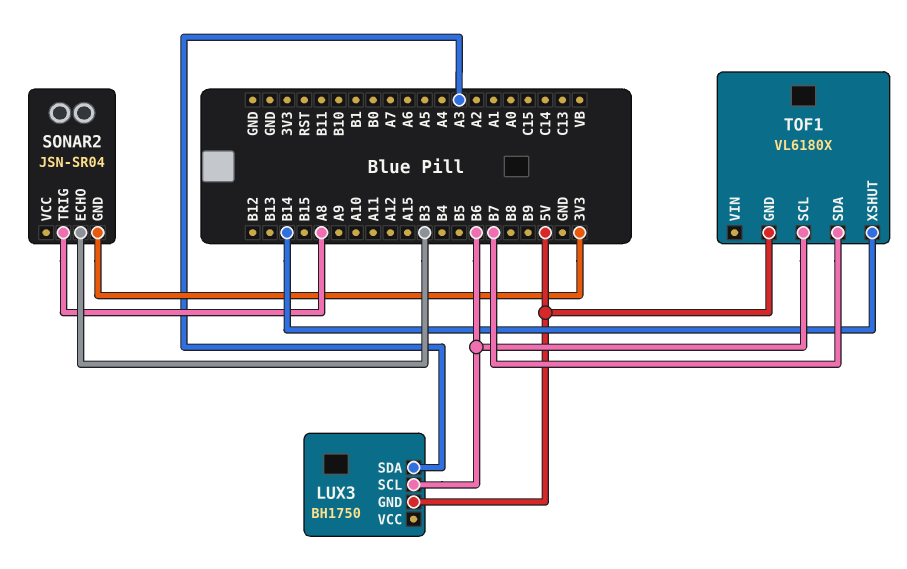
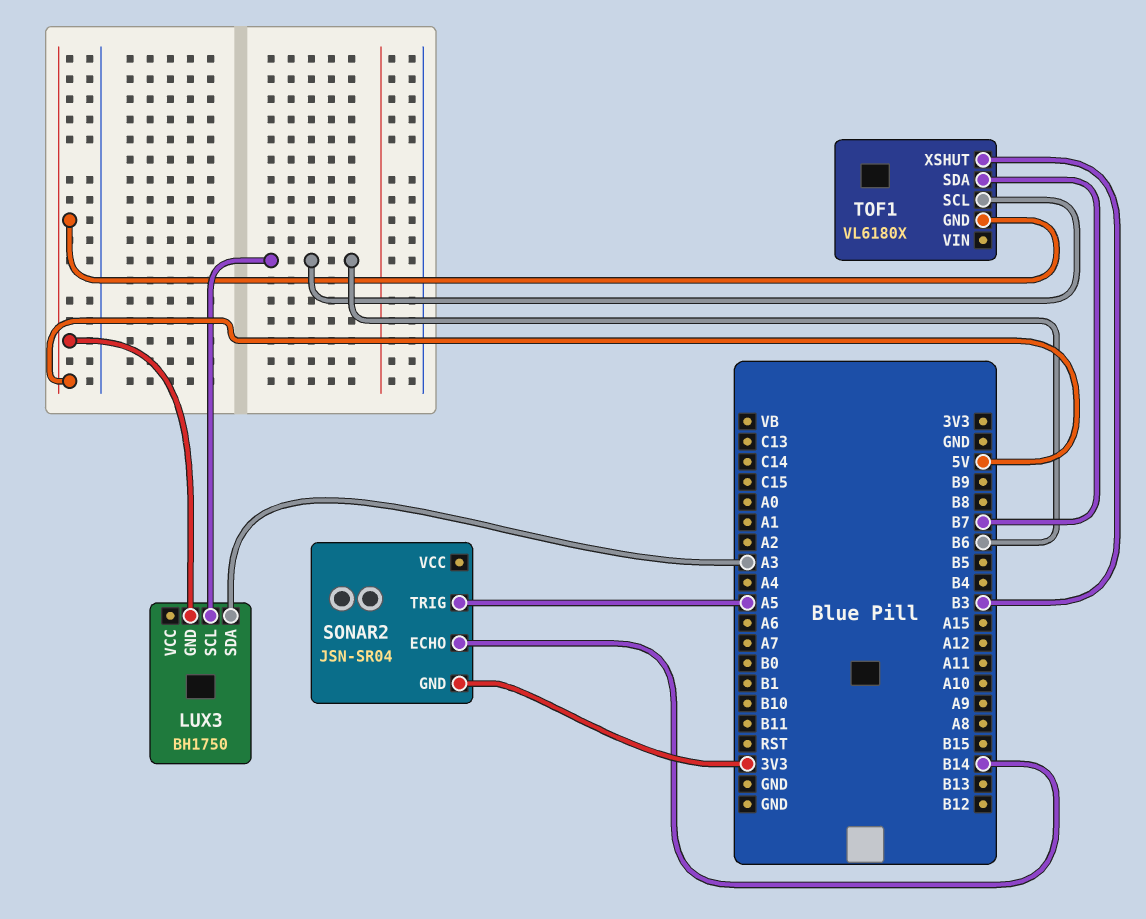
SONAR2 pin ECHO: B3 -> B14
SONAR2 pin TRIG: A8 -> A5
TOF1 pin XSHUT: B14 -> B3

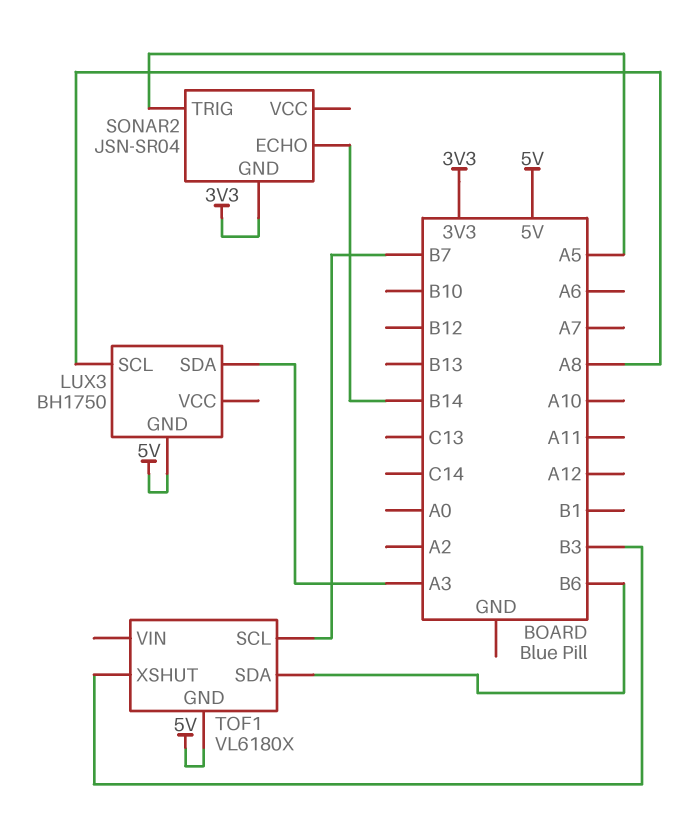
LUX3 pin SCL: B6 -> A8
TOF1 pin SCL: B6 -> B7
TOF1 pin SDA: B7 -> B6

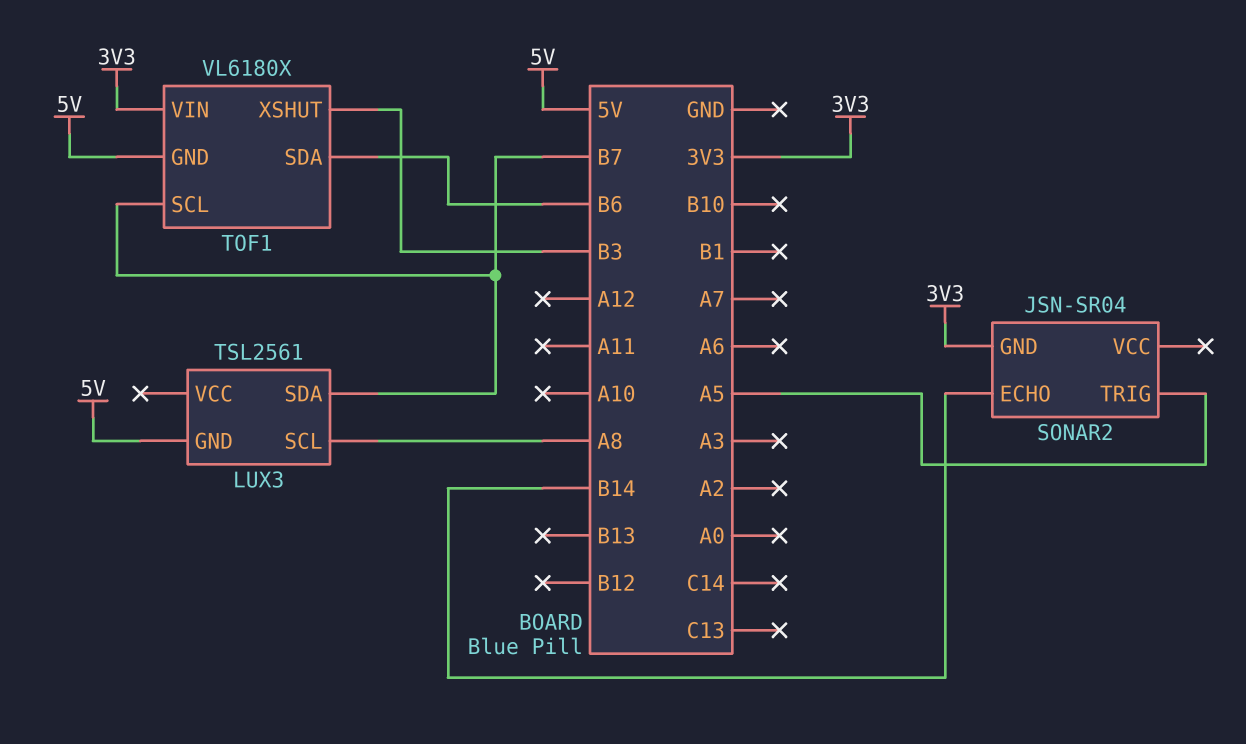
LUX3: BH1750 -> TSL2561
LUX3 pin SDA: A3 -> B7
TOF1 pin VIN: none -> 3V3

